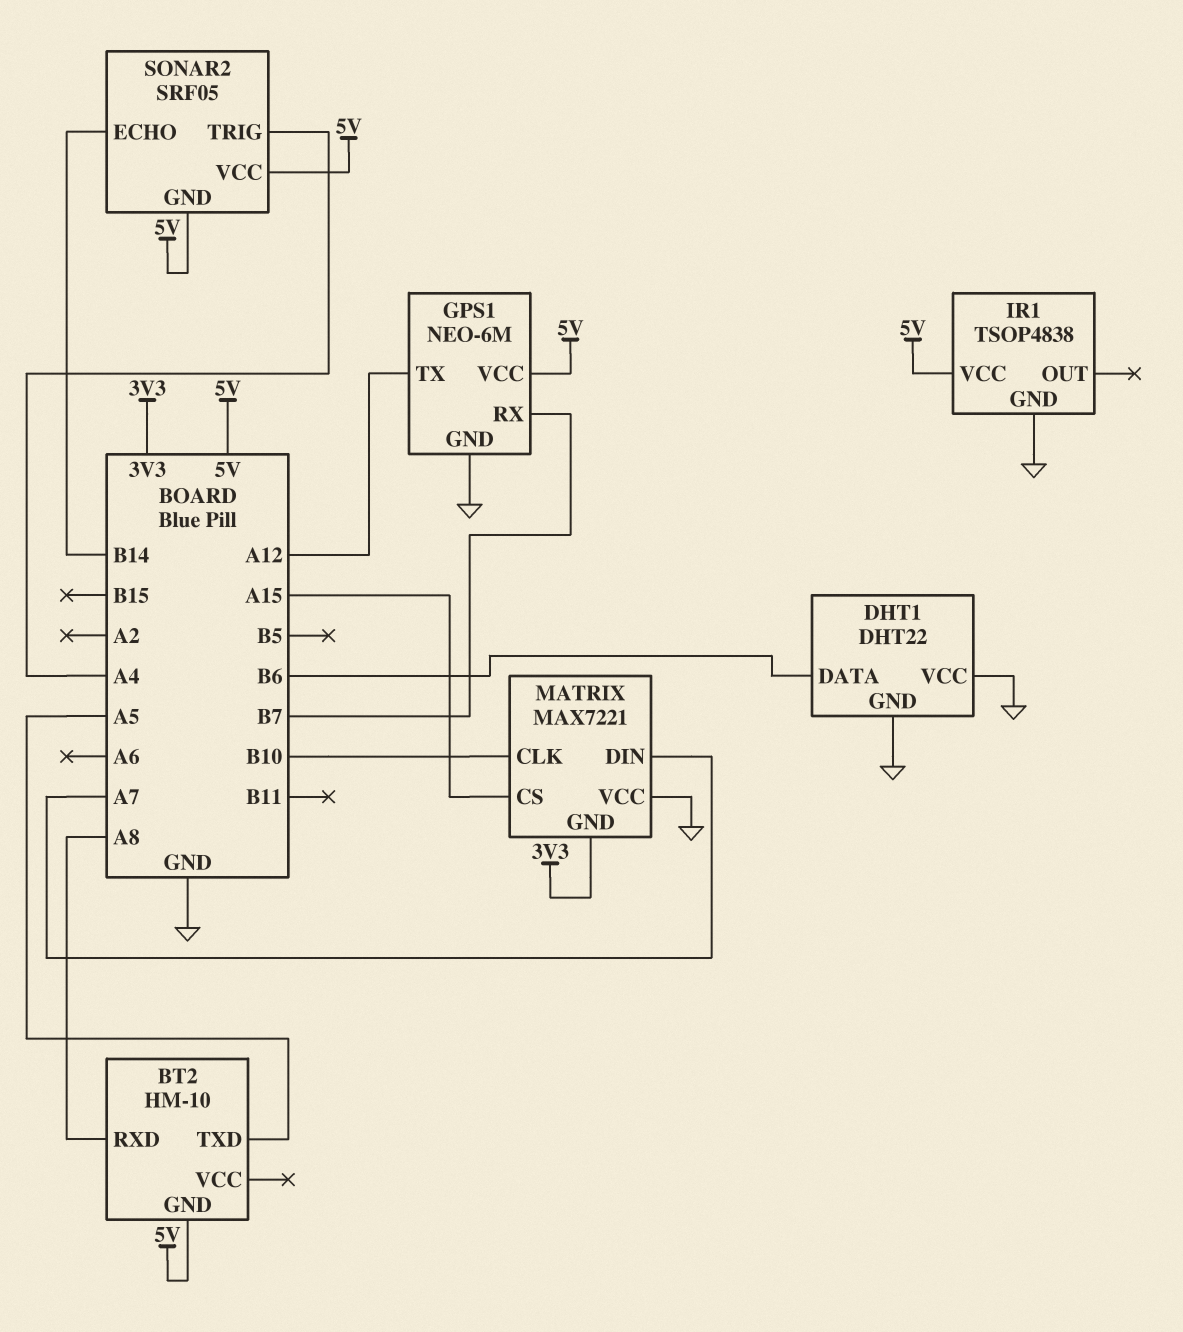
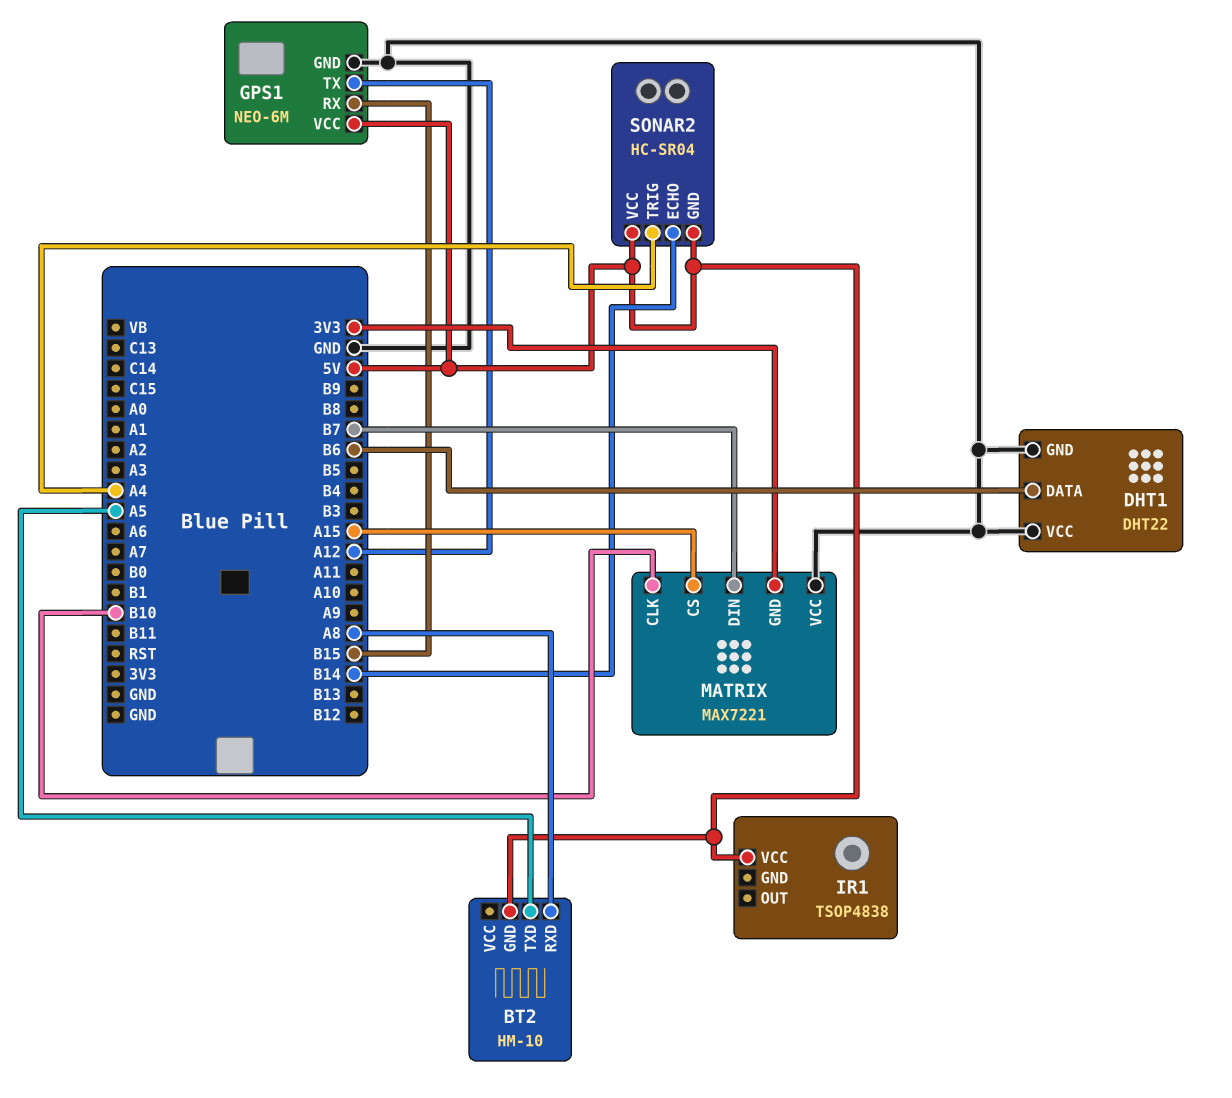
GPS1 pin RX: B7 -> B15
IR1 pin GND: GND -> none
MATRIX pin DIN: A7 -> B7
SONAR2: SRF05 -> HC-SR04

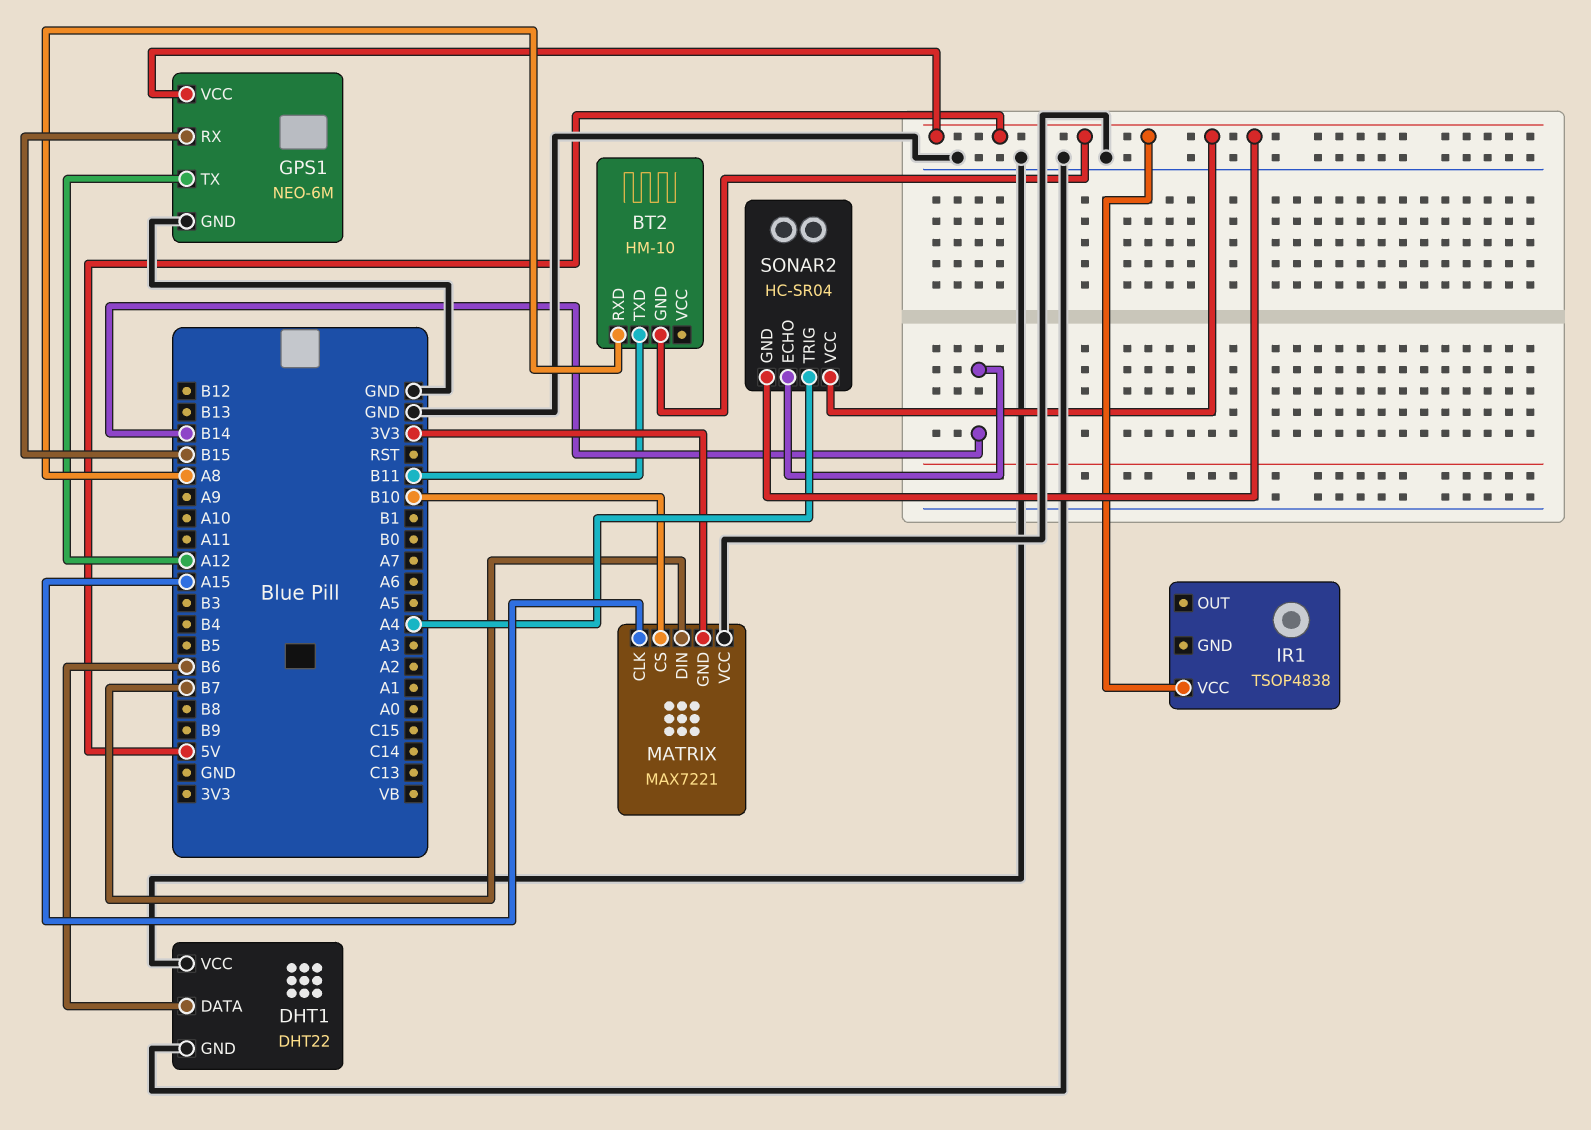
BT2 pin TXD: A5 -> B11
MATRIX pin CLK: B10 -> A15
MATRIX pin CS: A15 -> B10

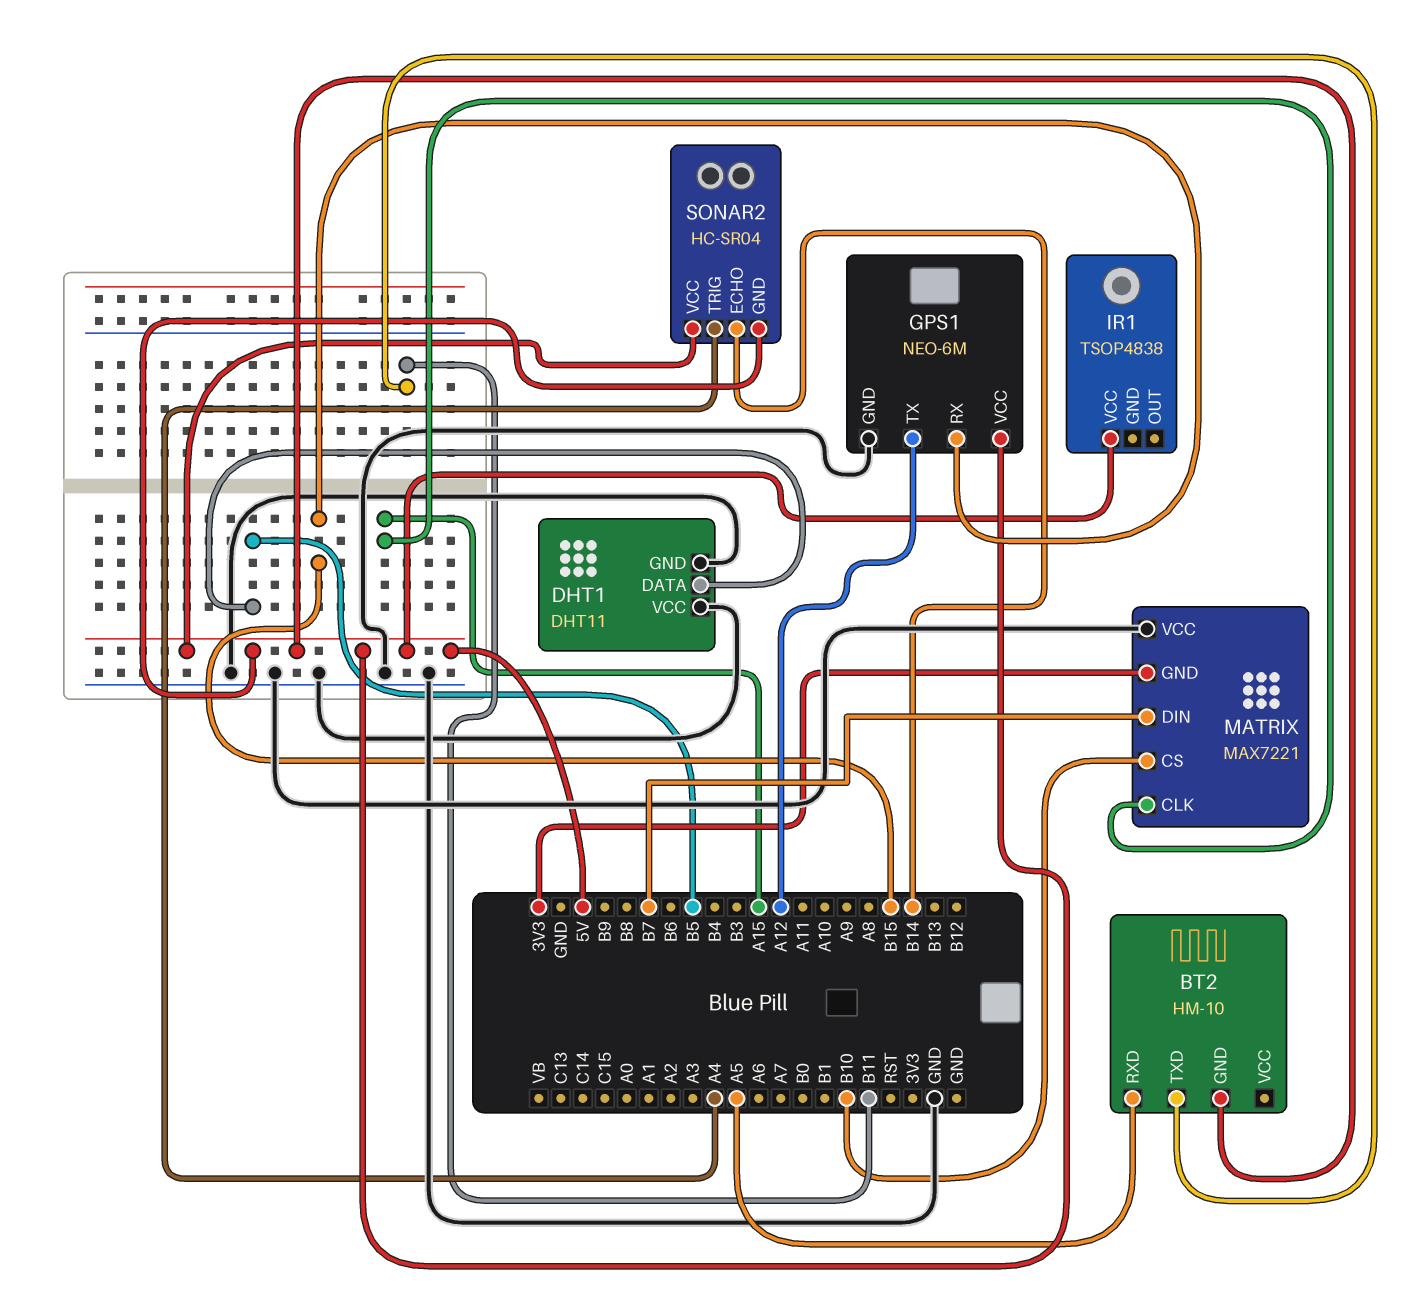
BT2 pin RXD: A8 -> A5
DHT1: DHT22 -> DHT11
DHT1 pin DATA: B6 -> B5

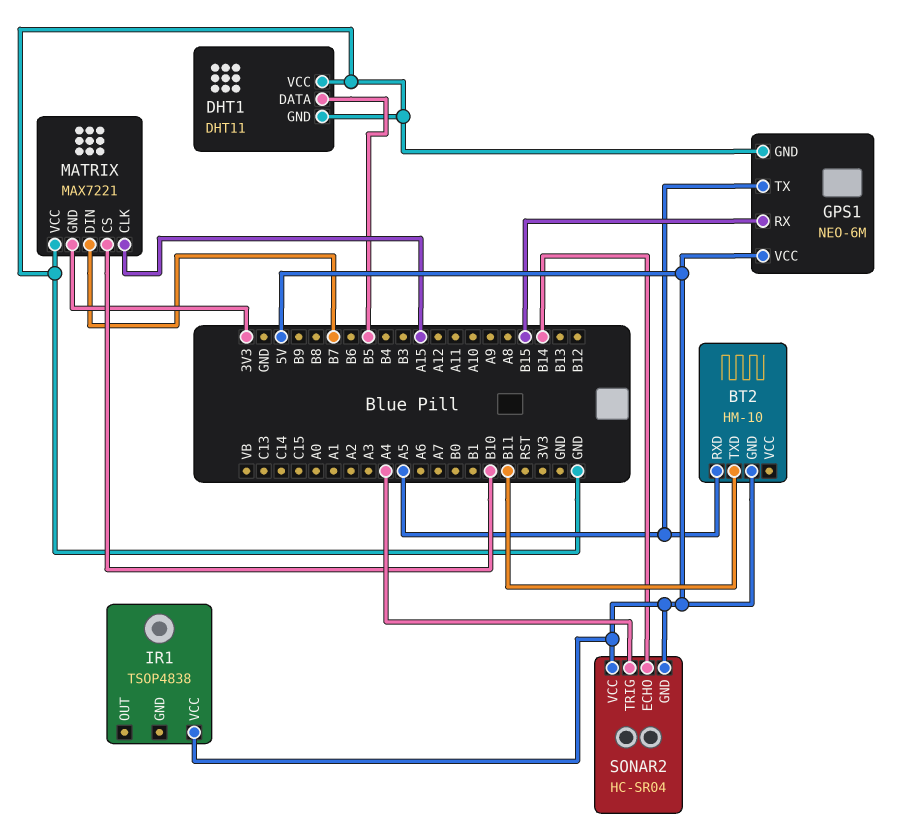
GPS1 pin TX: A12 -> A5

